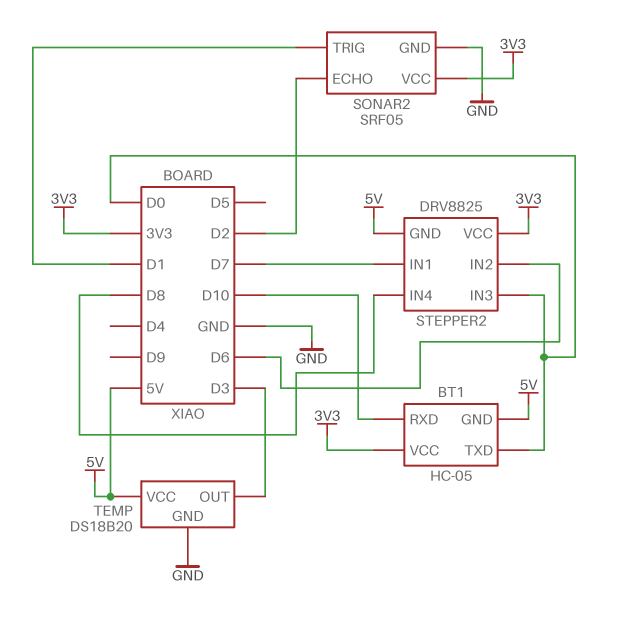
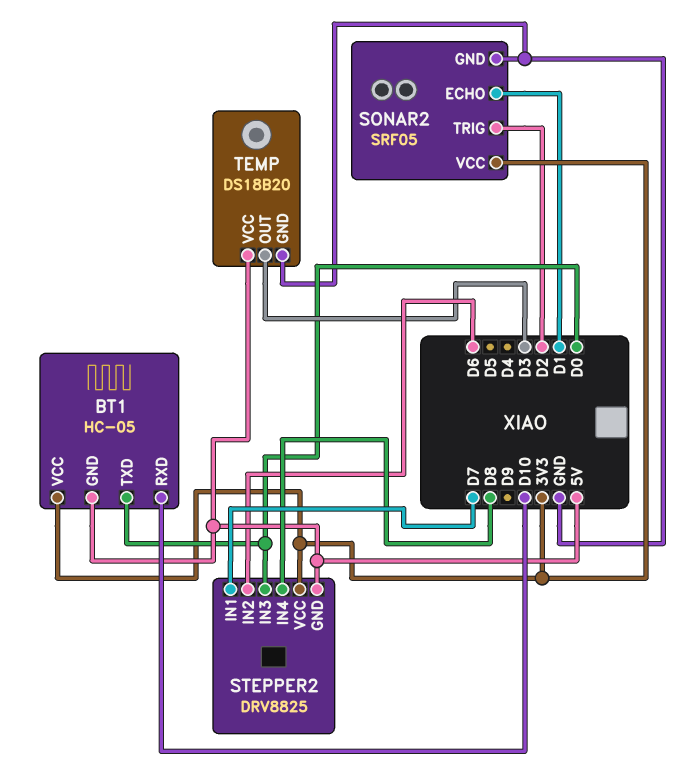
SONAR2 pin ECHO: D2 -> D1
SONAR2 pin TRIG: D1 -> D2

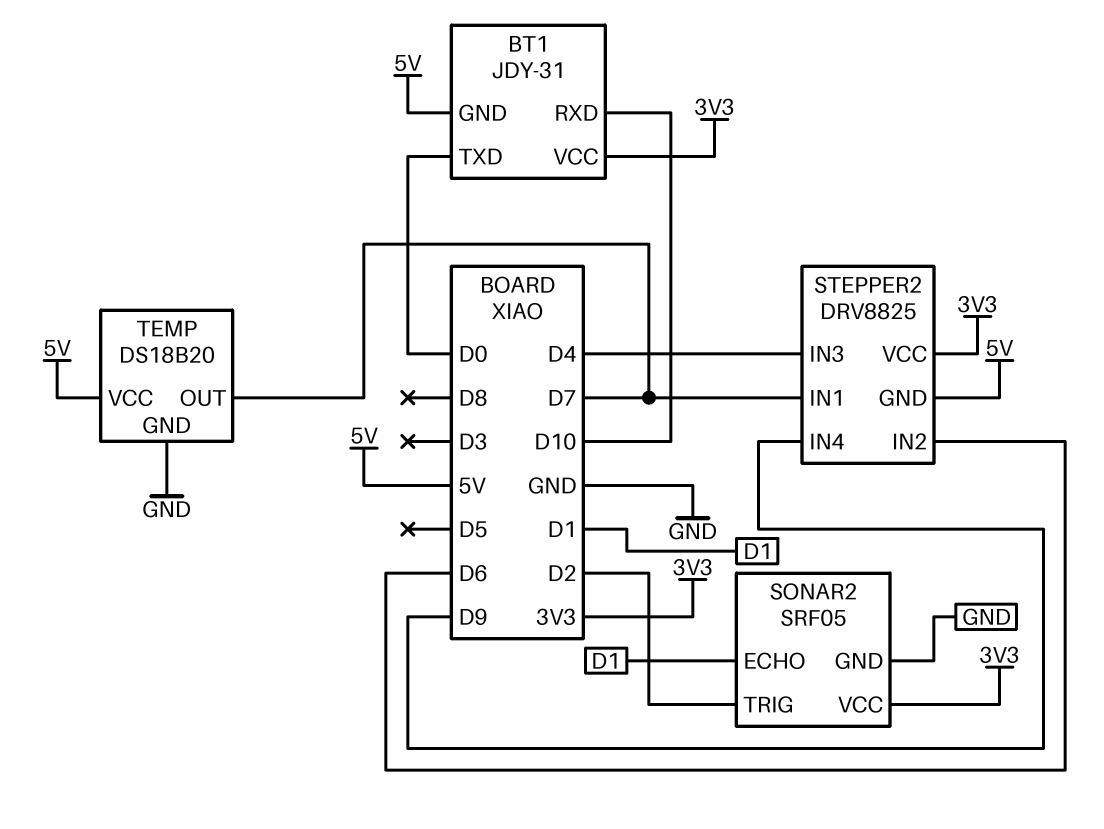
BT1: HC-05 -> JDY-31
STEPPER2 pin IN3: D0 -> D4
STEPPER2 pin IN4: D8 -> D9
TEMP pin OUT: D3 -> D7

